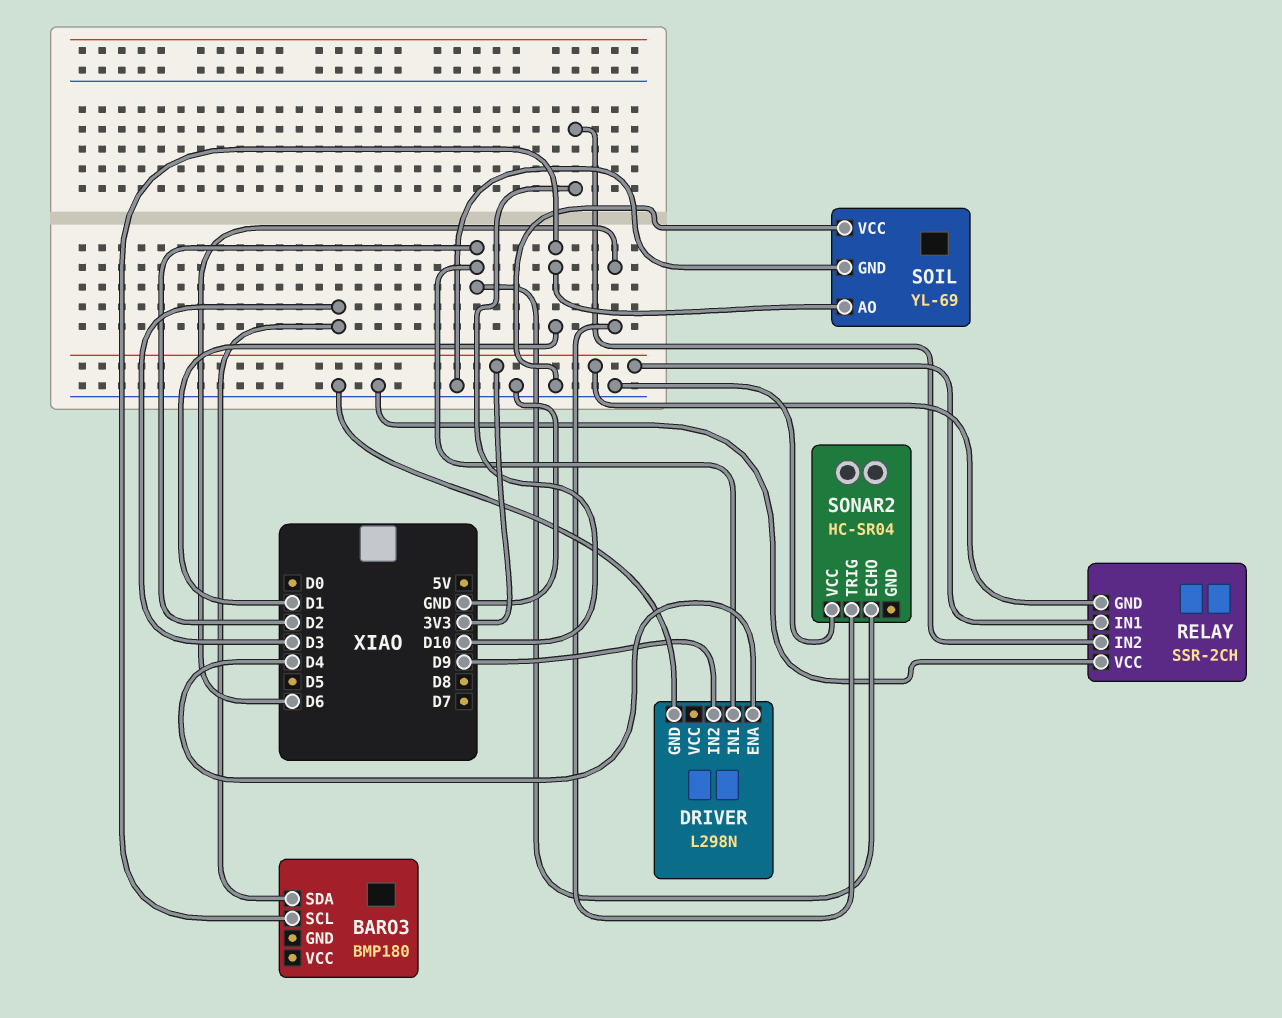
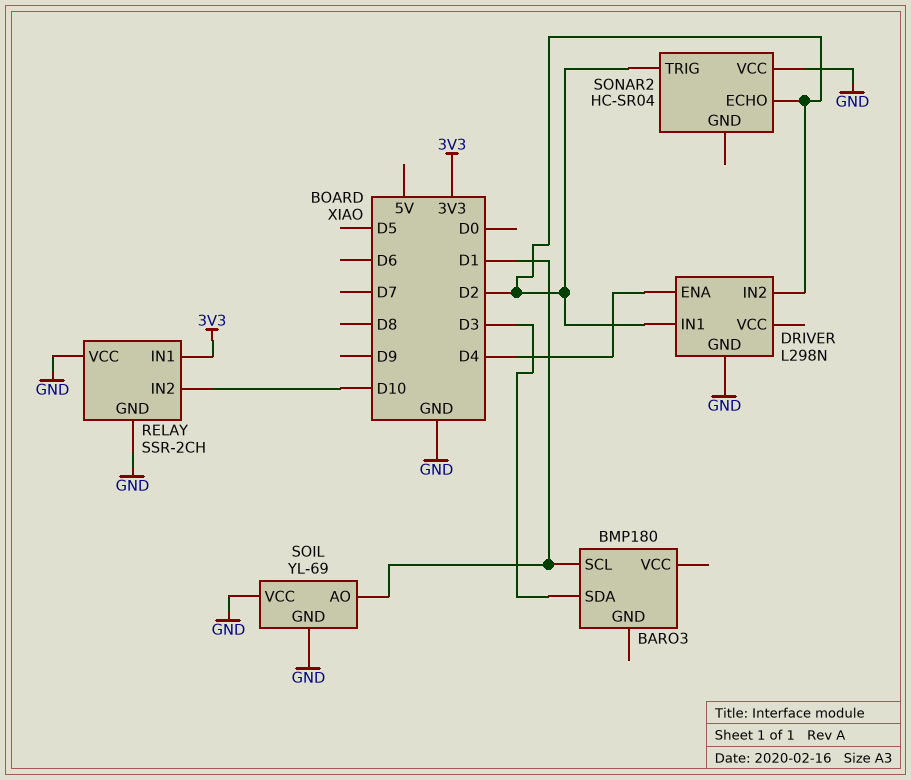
DRIVER pin IN2: D9 -> D2
RELAY pin GND: 3V3 -> GND
SONAR2 pin TRIG: D6 -> D2

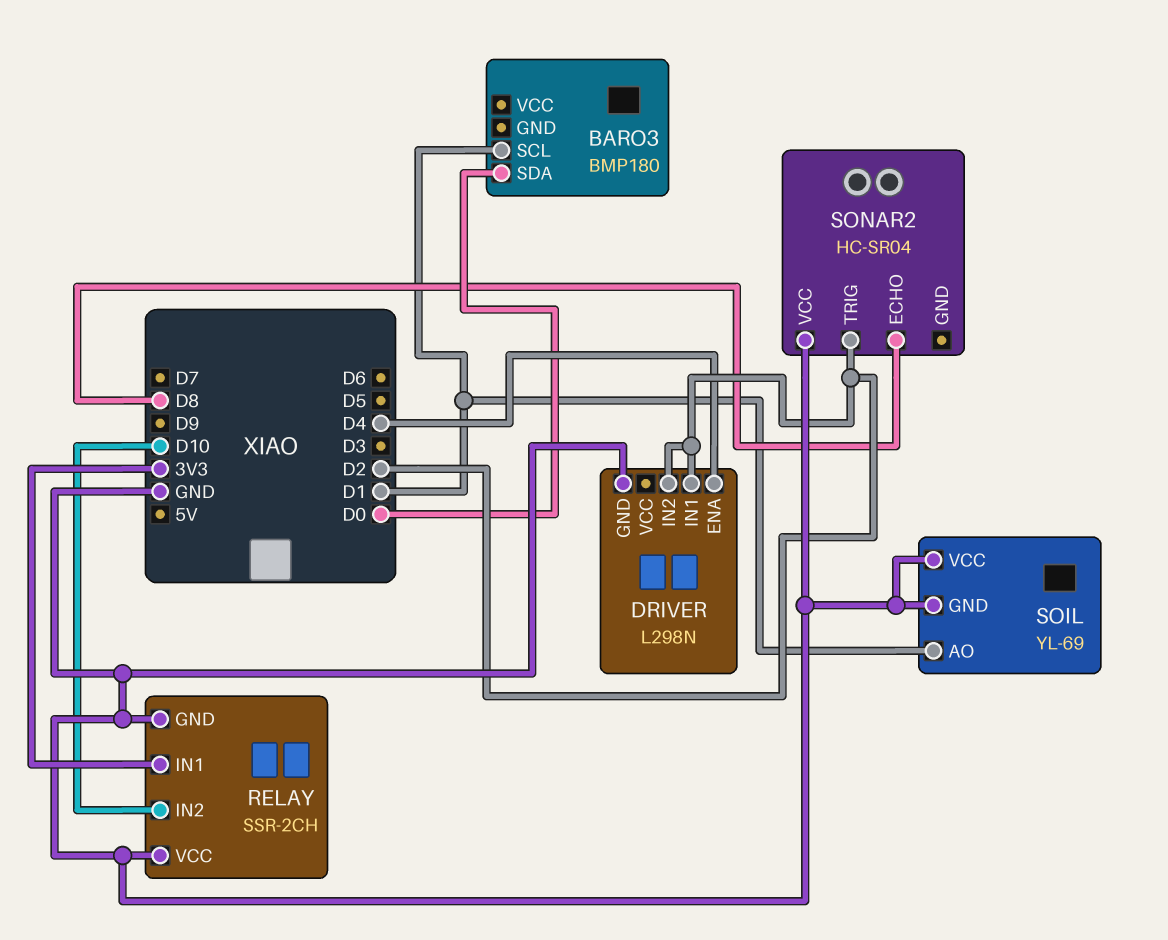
BARO3 pin SDA: D3 -> D0
SONAR2 pin ECHO: D2 -> D8

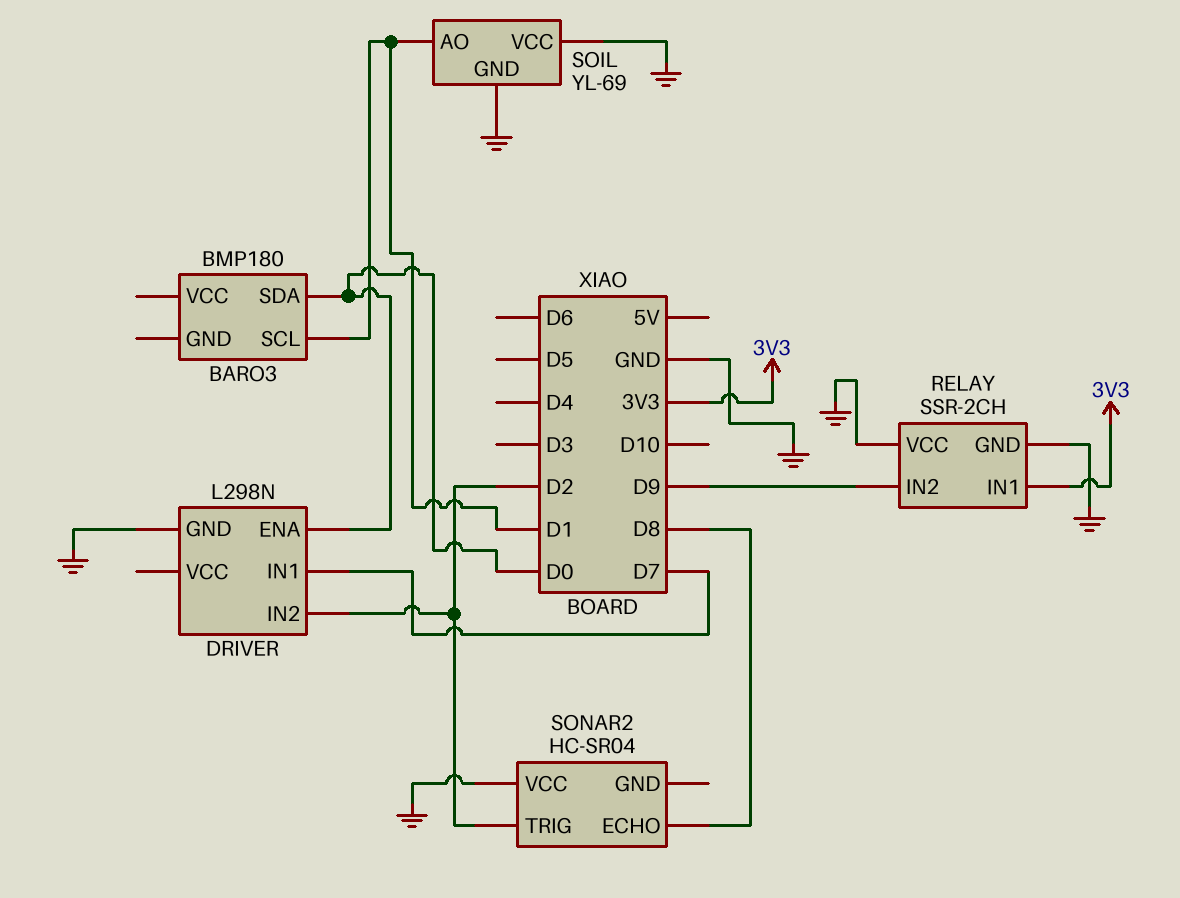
DRIVER pin ENA: D4 -> D0
DRIVER pin IN1: D2 -> D7
RELAY pin IN2: D10 -> D9

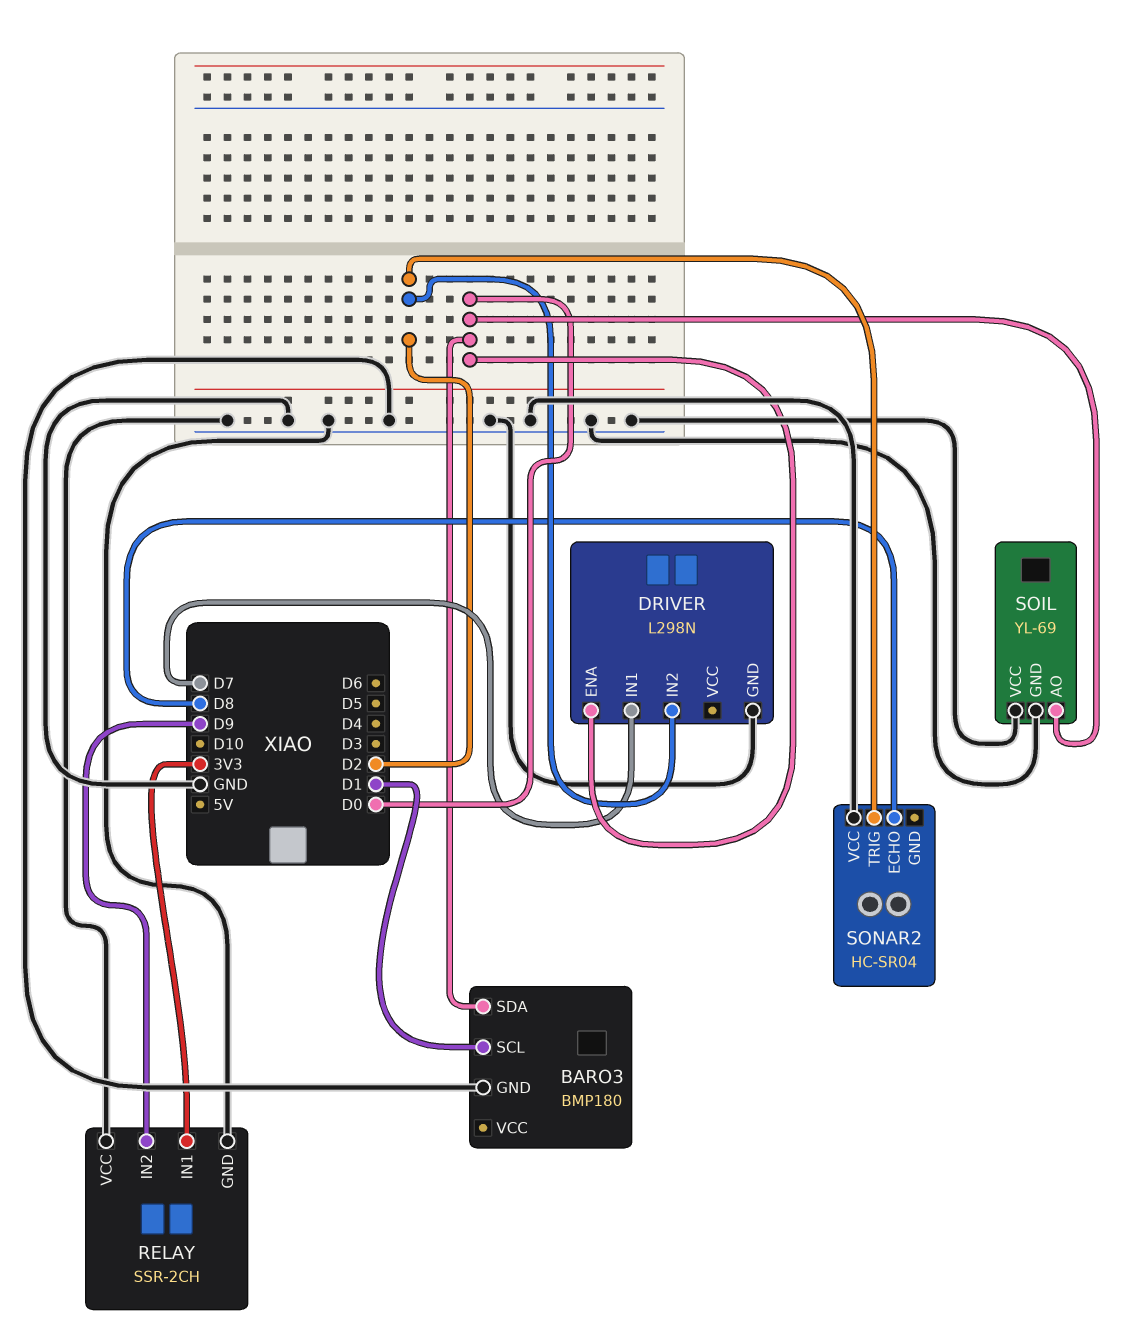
BARO3 pin GND: none -> GND
SOIL pin AO: D1 -> D0

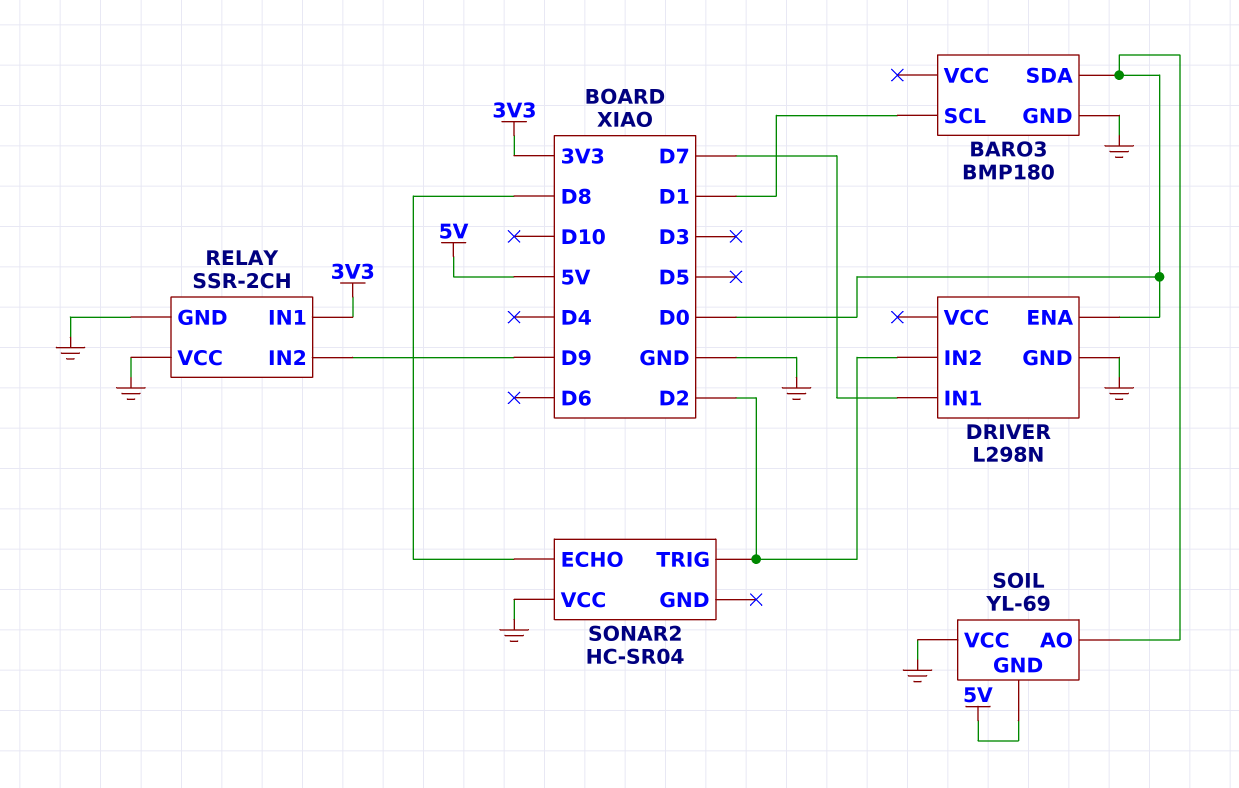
SOIL pin GND: GND -> 5V

